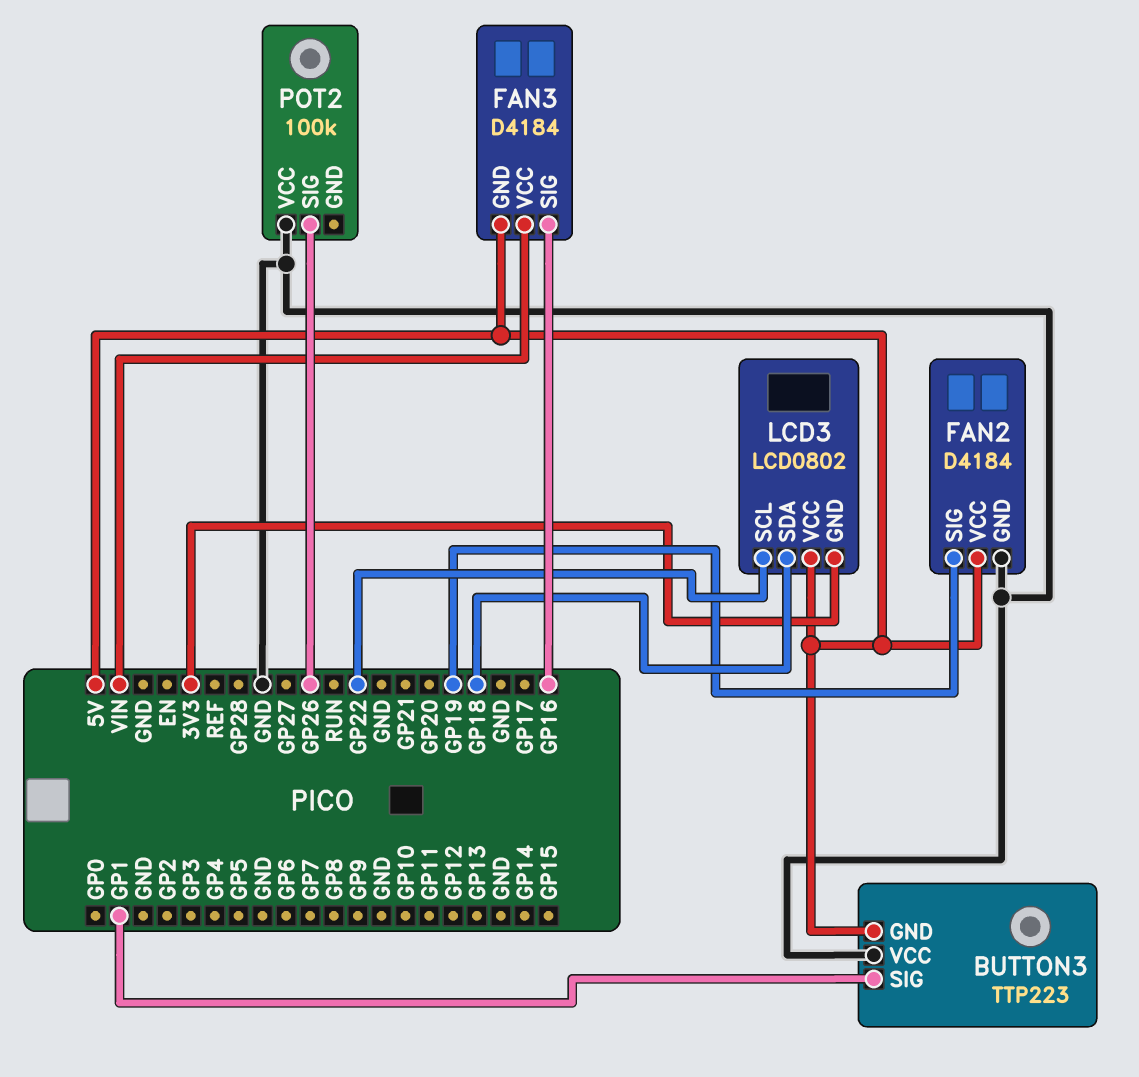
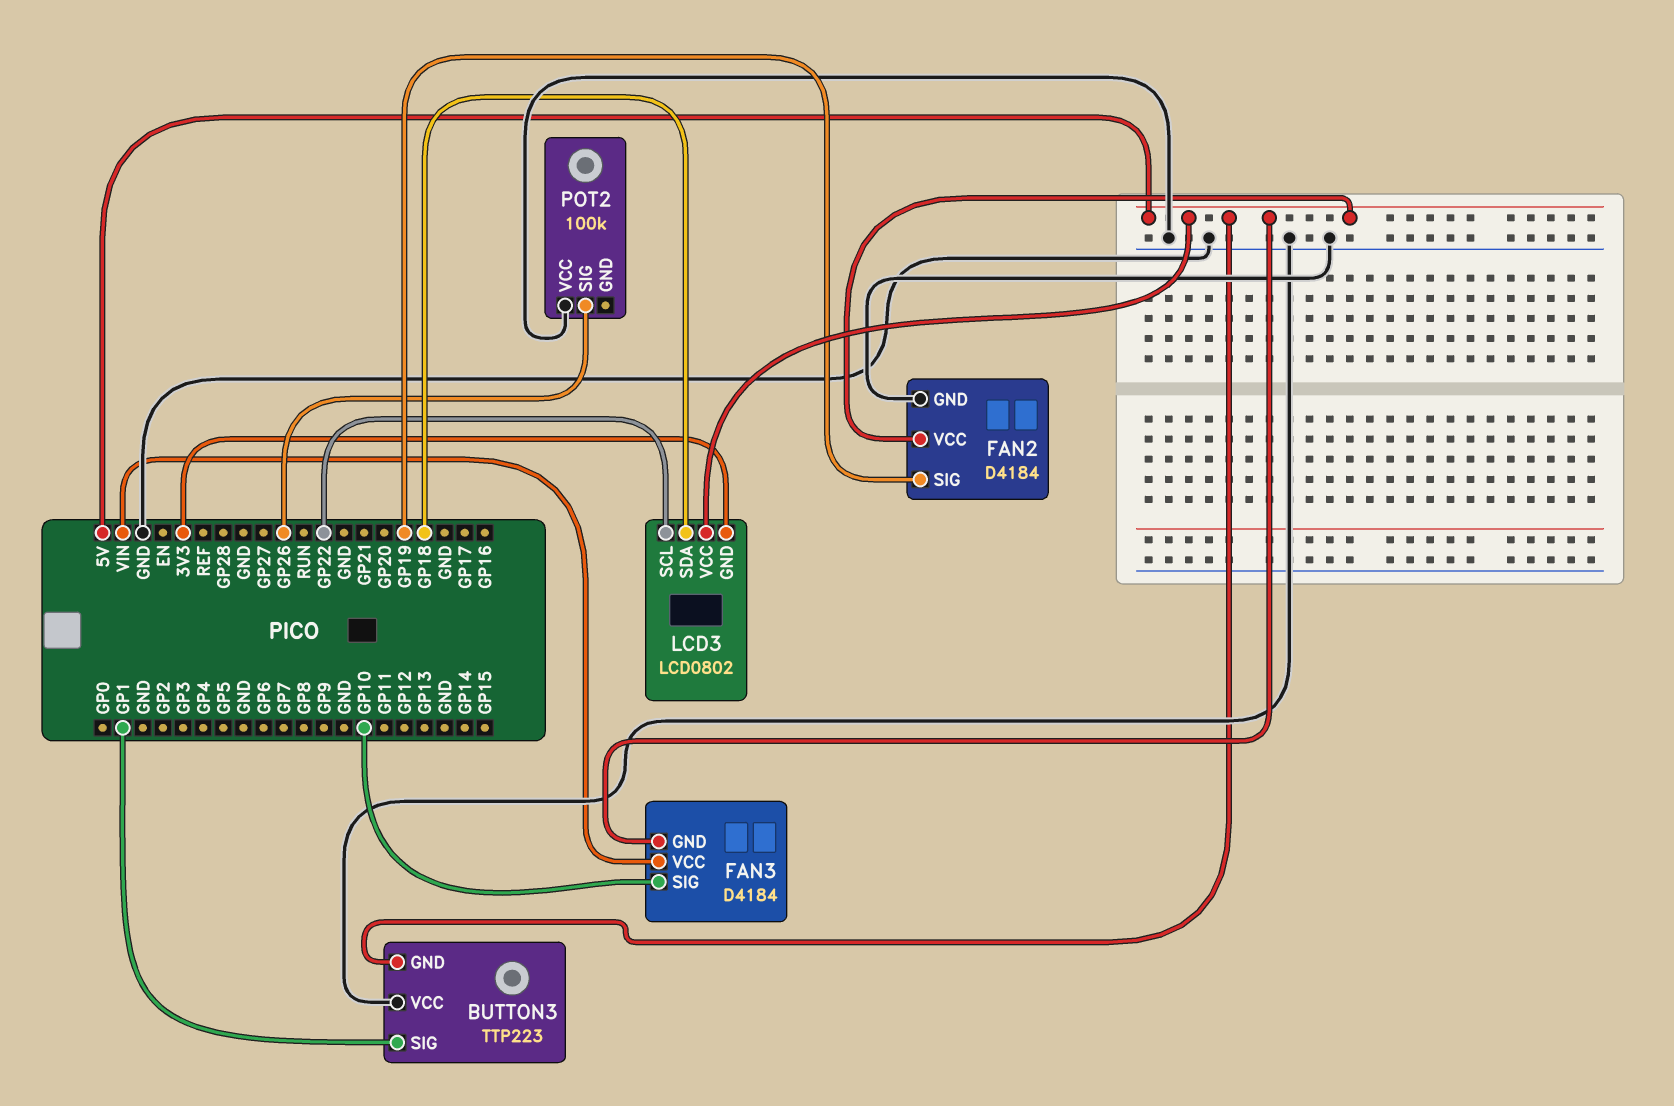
FAN3 pin SIG: GP16 -> GP10

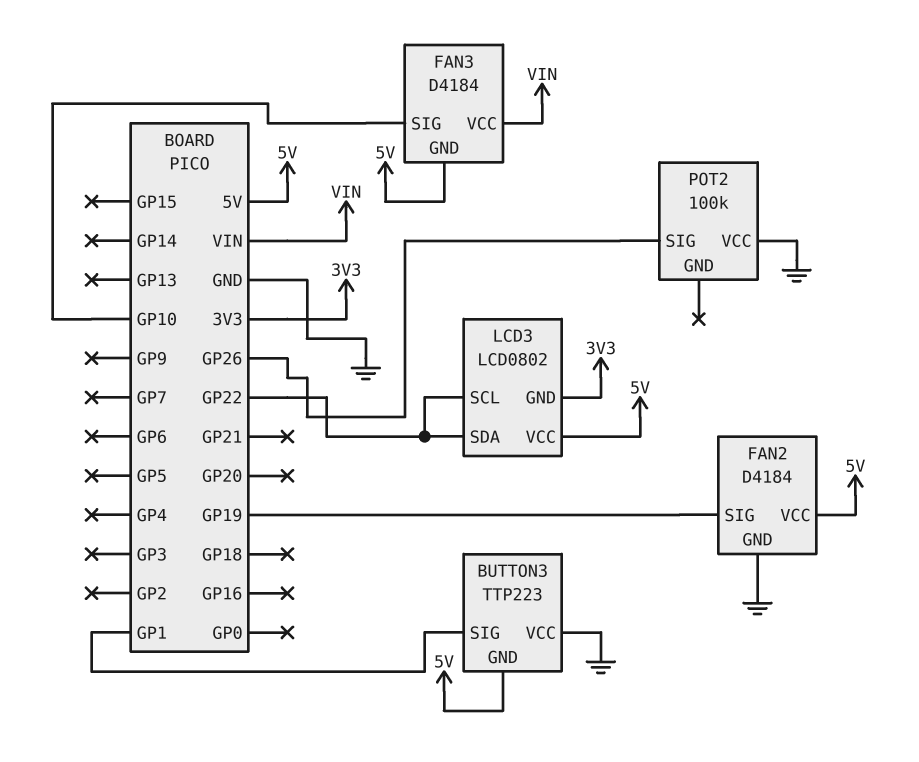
LCD3 pin SDA: GP18 -> GP22

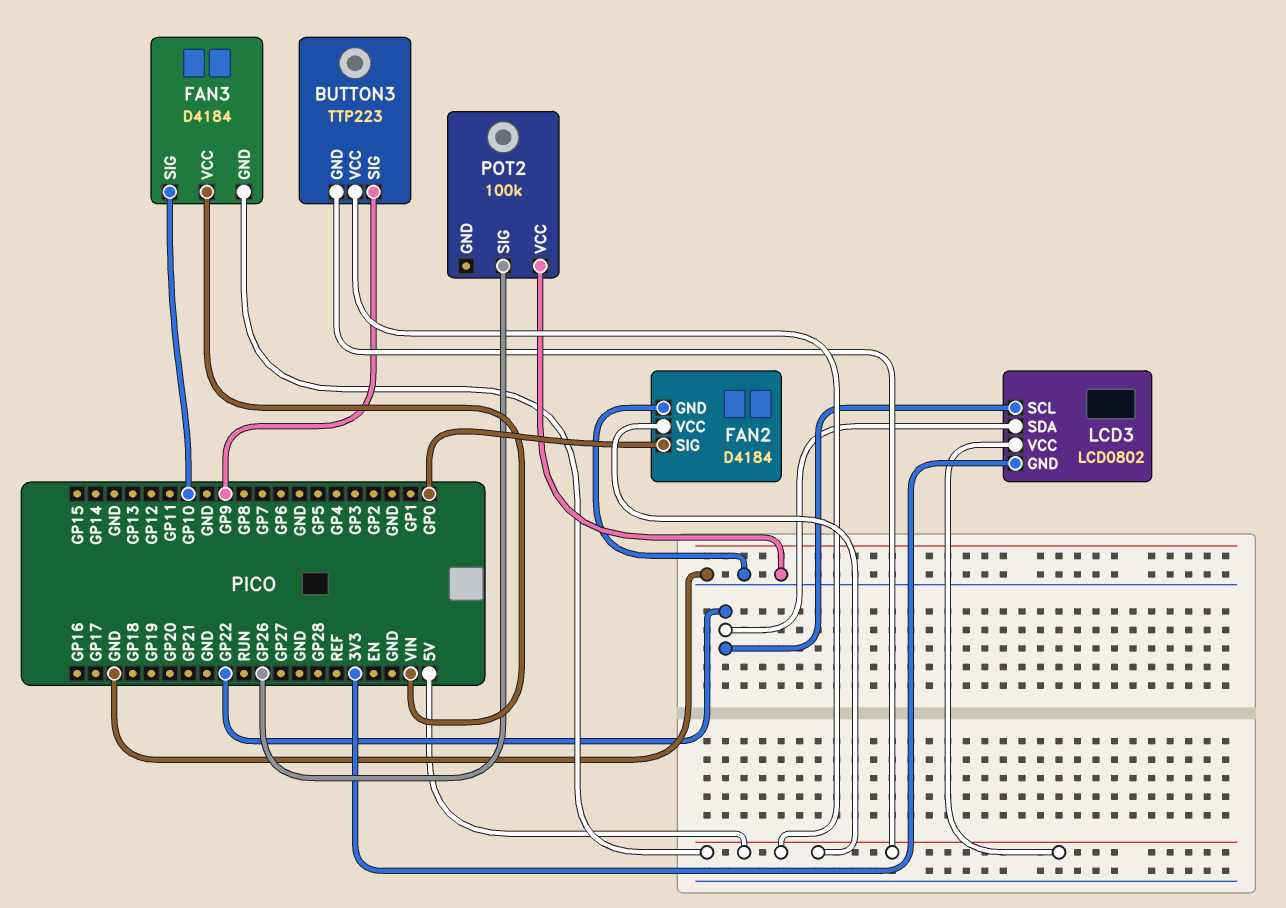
BUTTON3 pin SIG: GP1 -> GP9
BUTTON3 pin VCC: GND -> 5V
FAN2 pin SIG: GP19 -> GP0

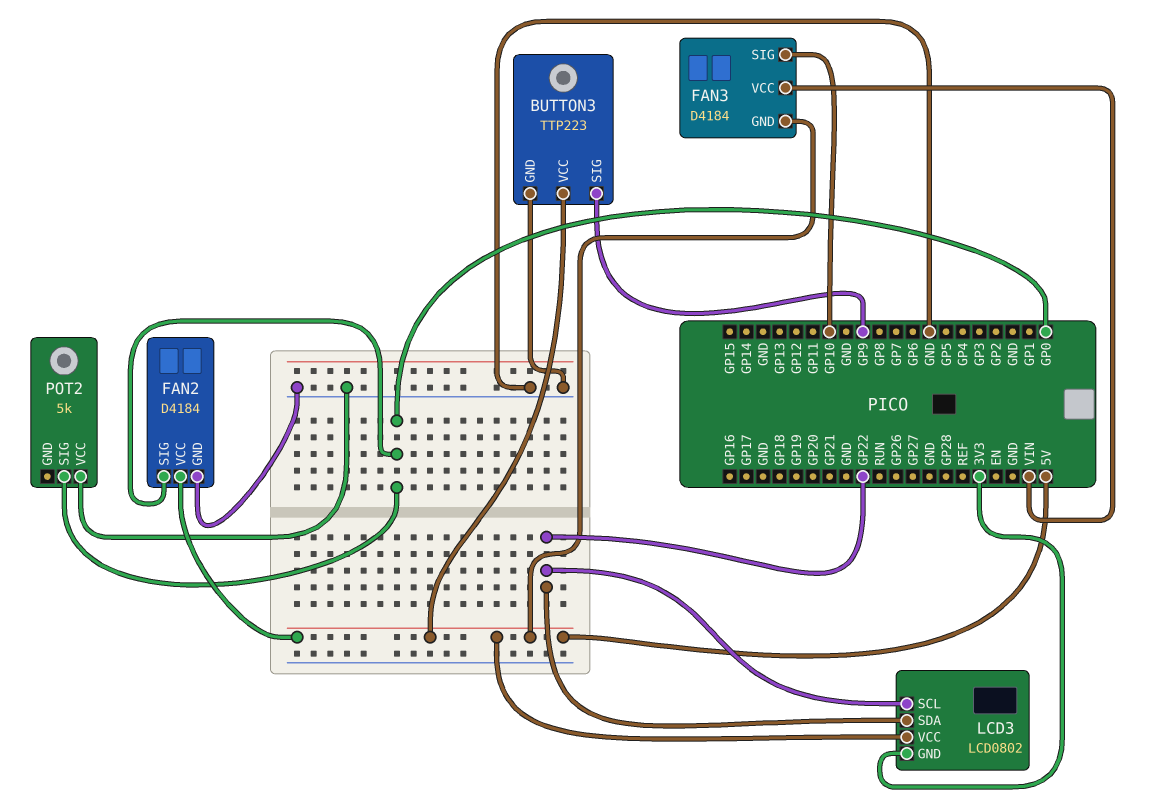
BUTTON3 pin GND: 5V -> GND
POT2: 100k -> 5k
POT2 pin SIG: GP26 -> GP0

